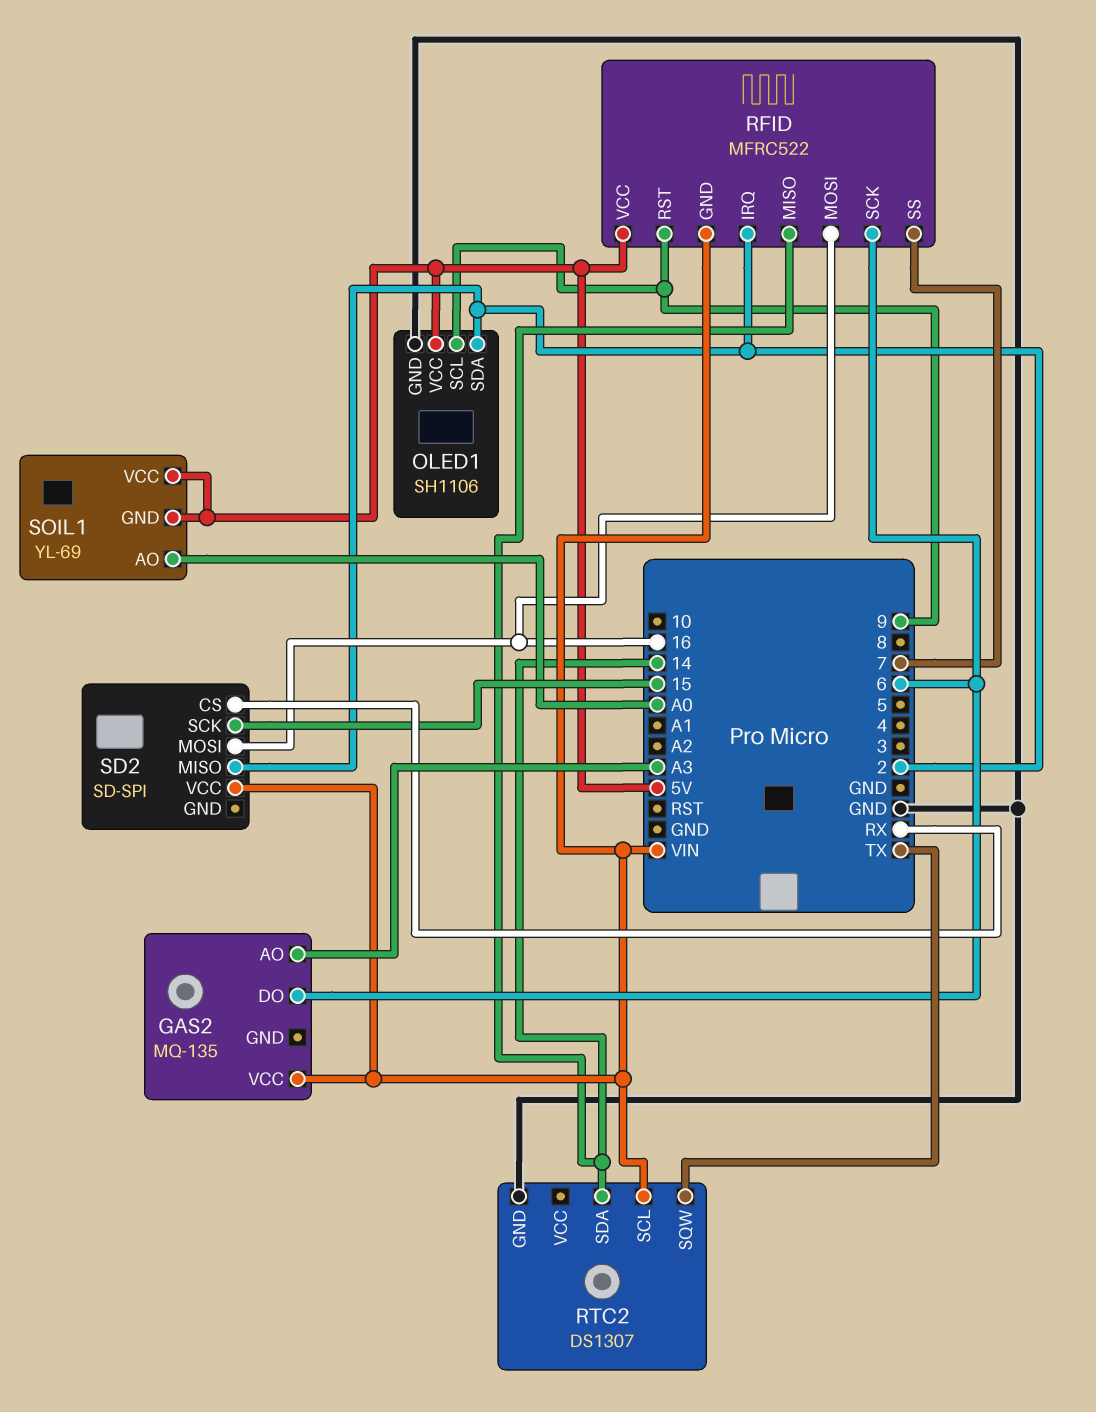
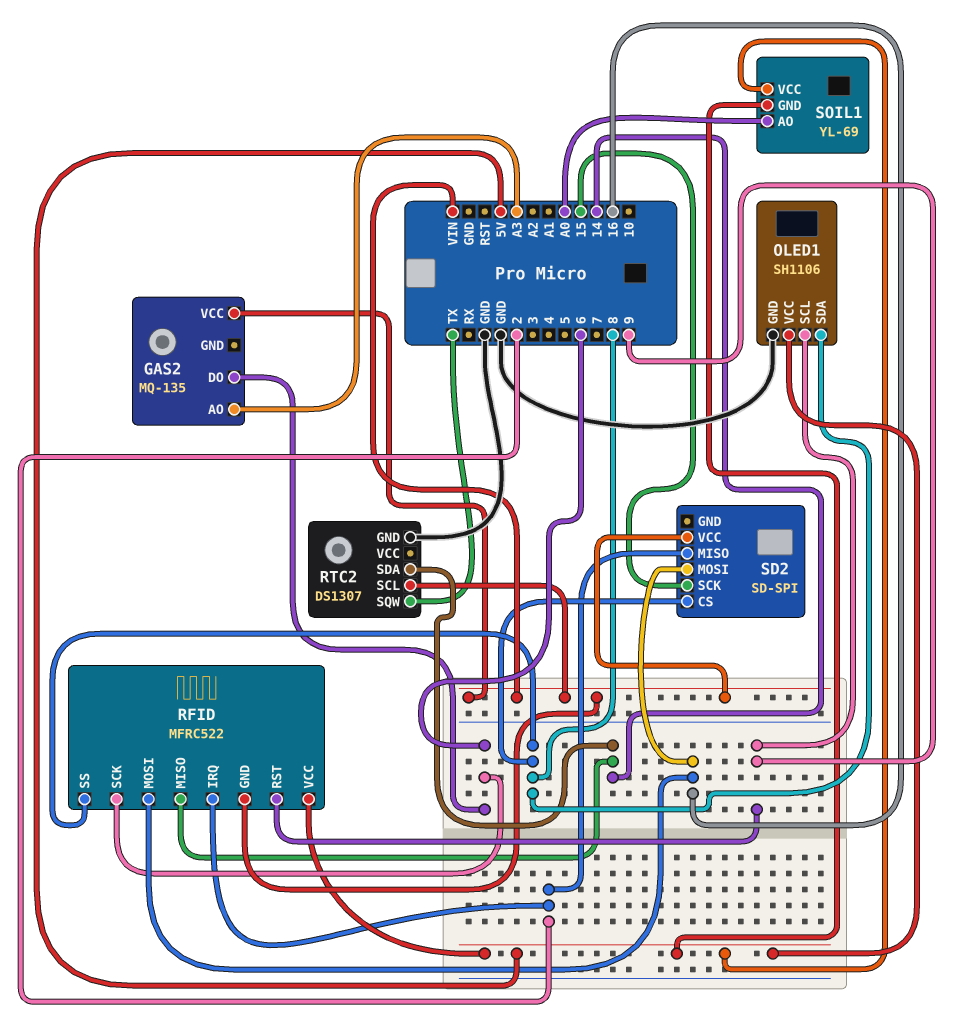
OLED1 pin SDA: 2 -> 8
RFID pin SS: 7 -> 8
SD2 pin CS: RX -> 8

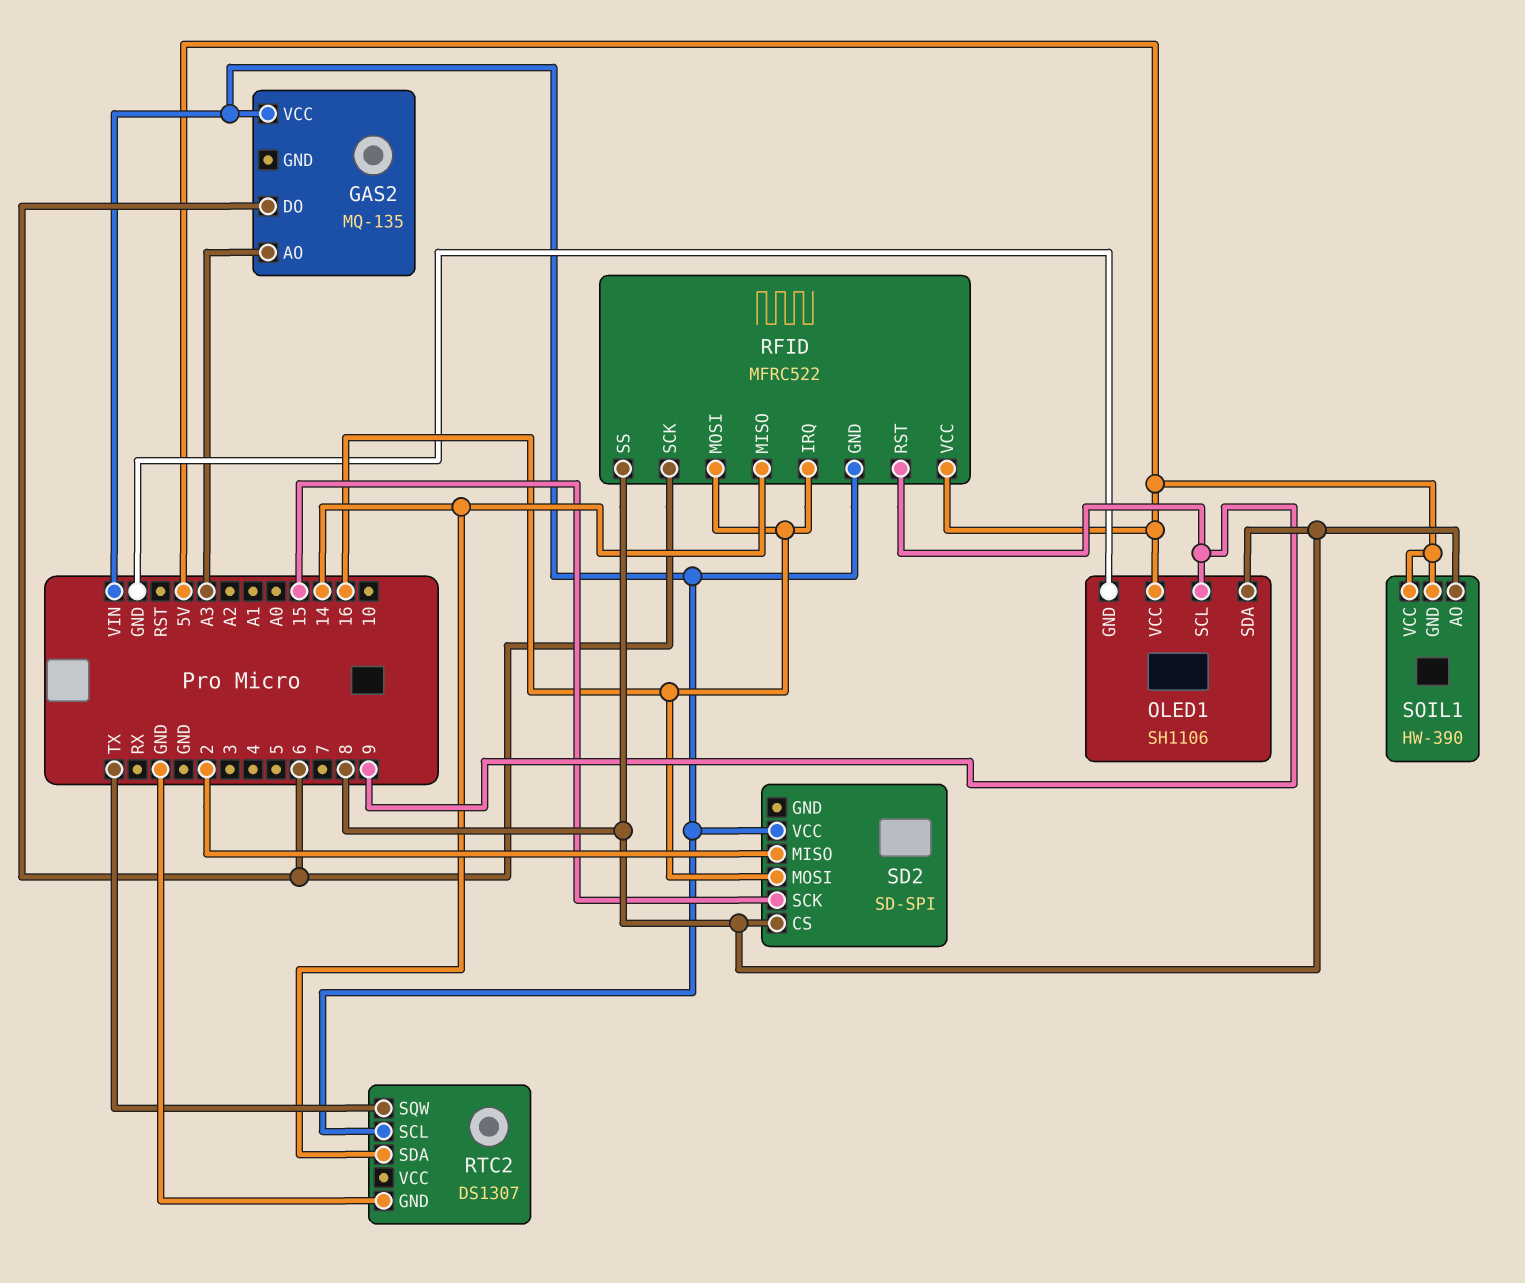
RFID pin IRQ: 2 -> 16
SOIL1: YL-69 -> HW-390
SOIL1 pin AO: A0 -> 8

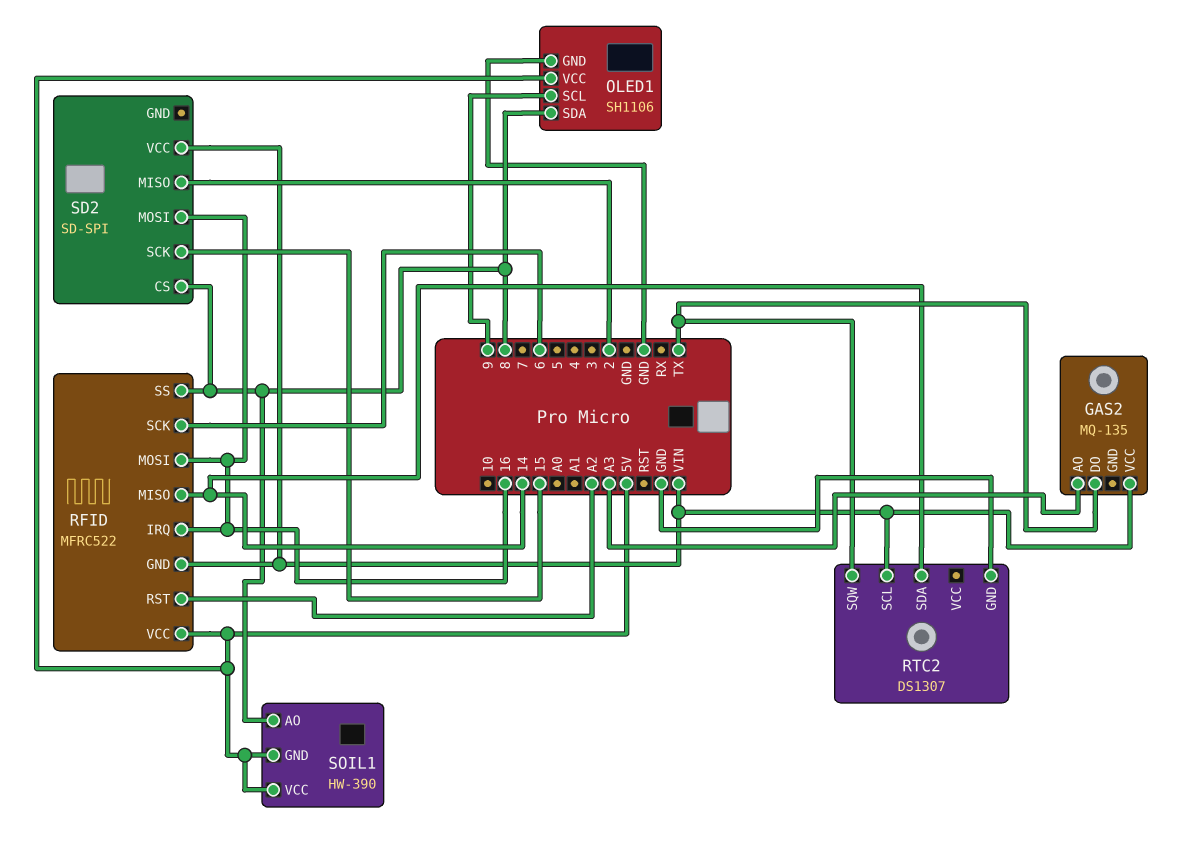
GAS2 pin DO: 6 -> TX
RFID pin RST: 9 -> A2

